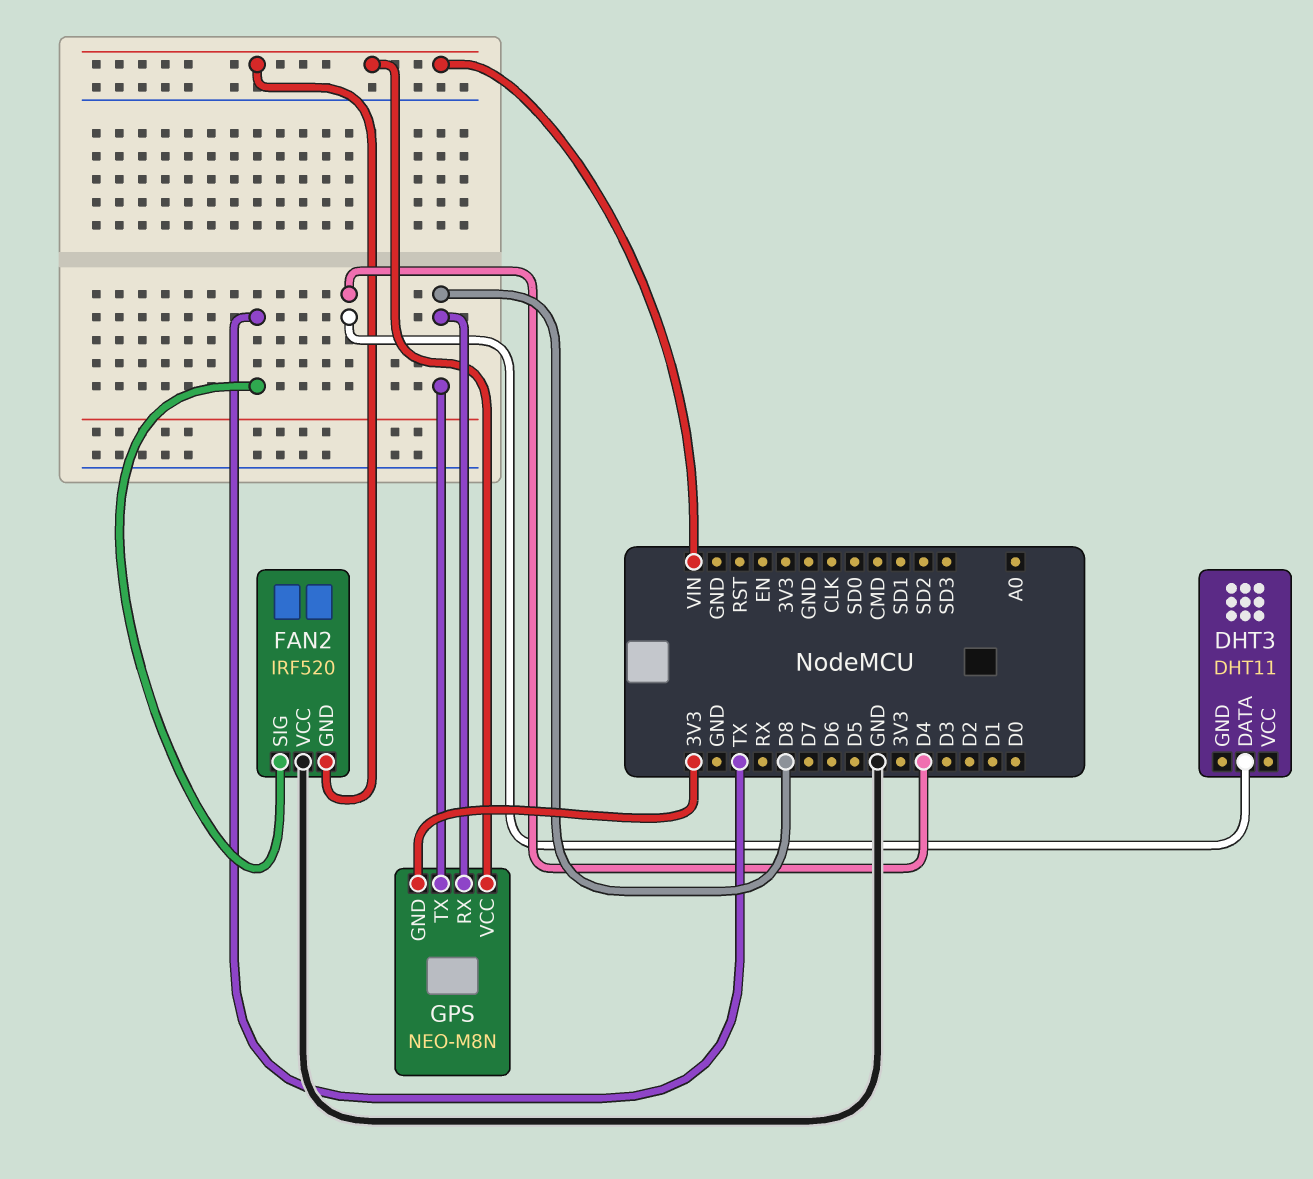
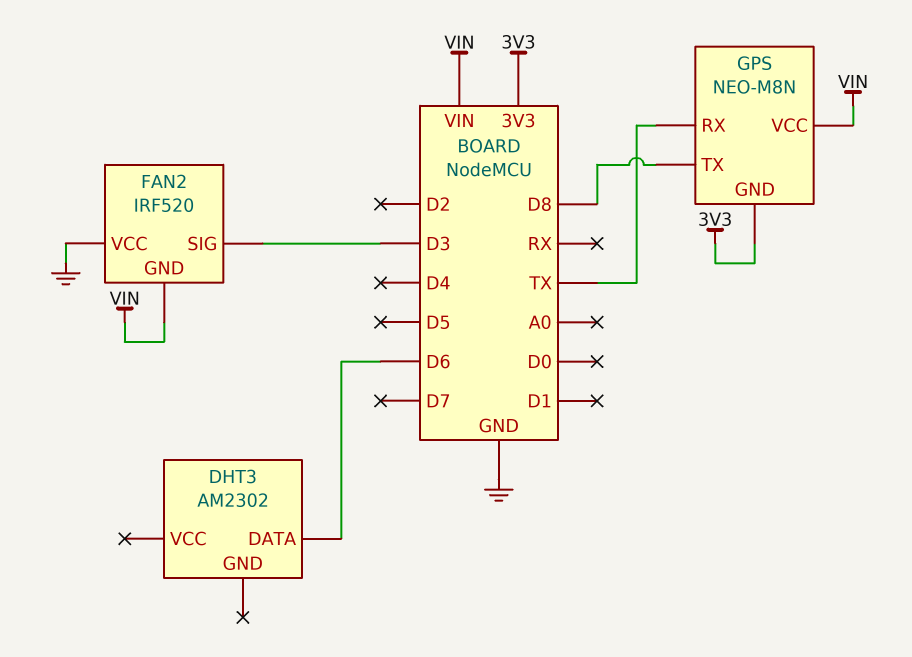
DHT3: DHT11 -> AM2302
DHT3 pin DATA: D4 -> D6
FAN2 pin SIG: TX -> D3
GPS pin RX: D8 -> TX

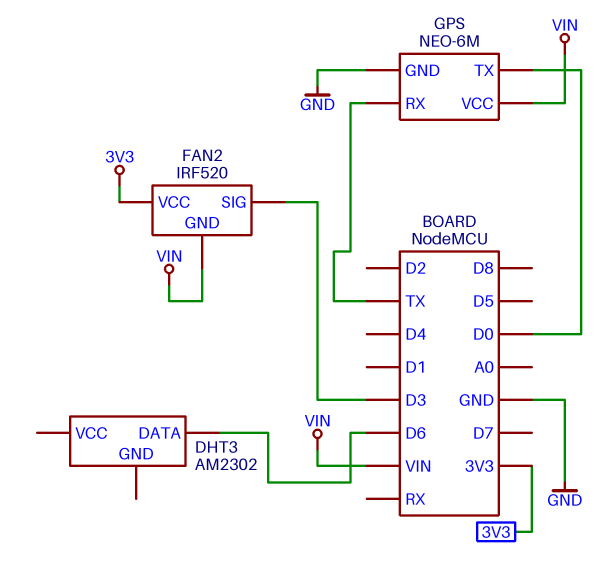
FAN2 pin VCC: GND -> 3V3
GPS: NEO-M8N -> NEO-6M
GPS pin GND: 3V3 -> GND
GPS pin TX: D8 -> D0

